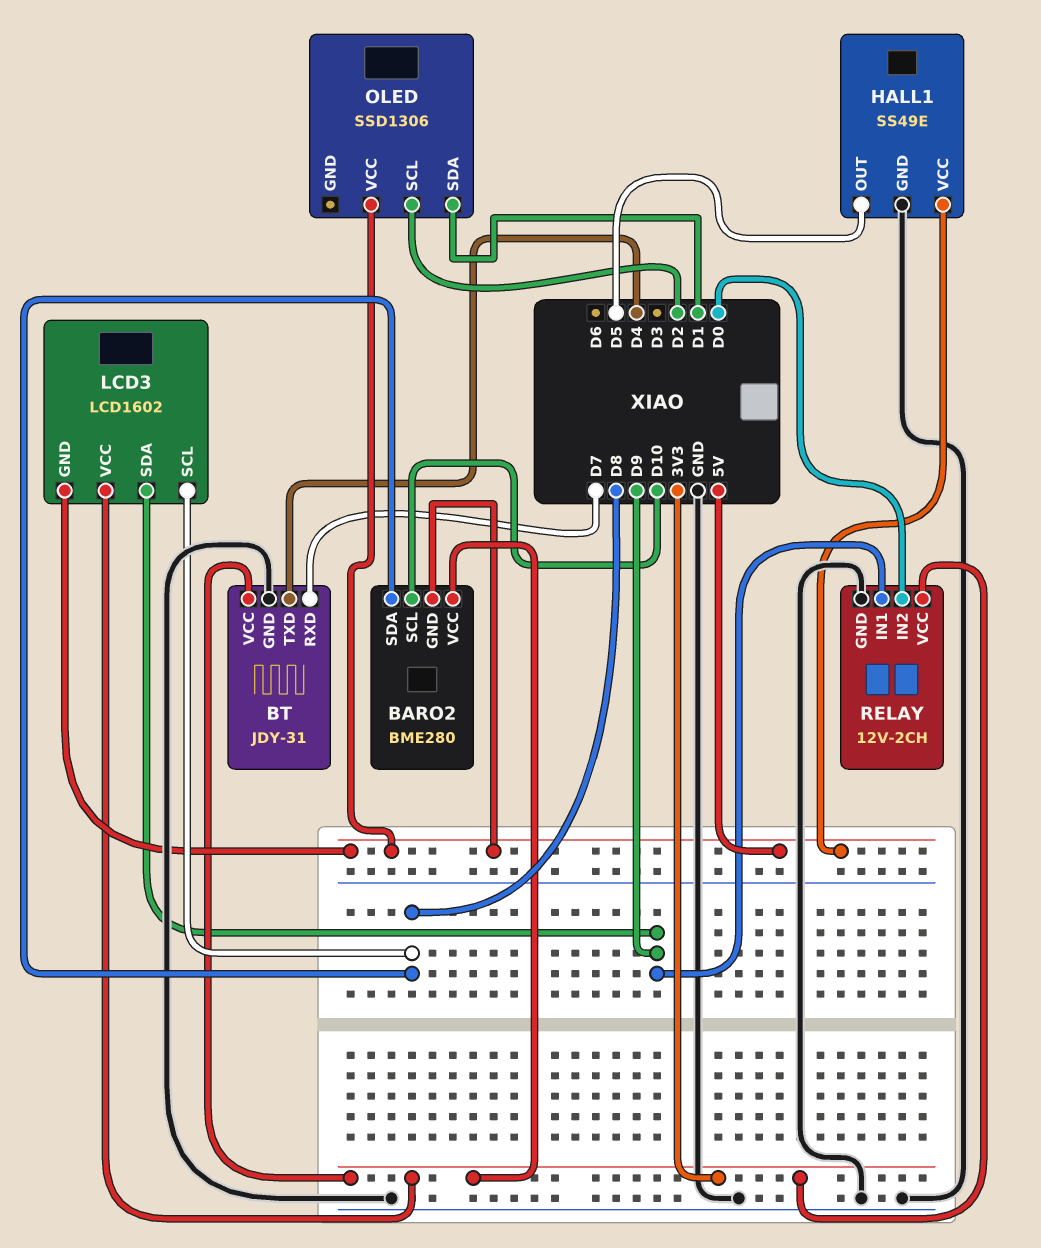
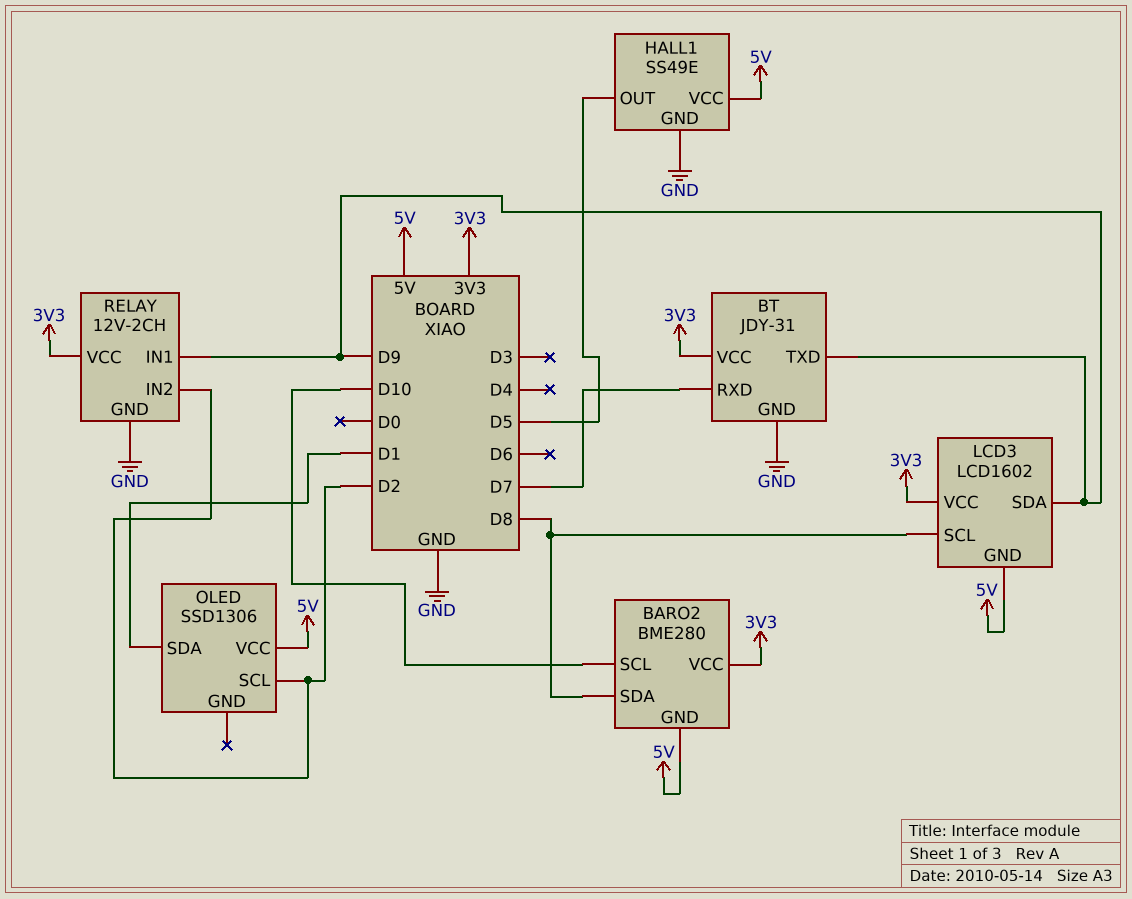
BT pin TXD: D4 -> D9
RELAY pin IN2: D0 -> D2

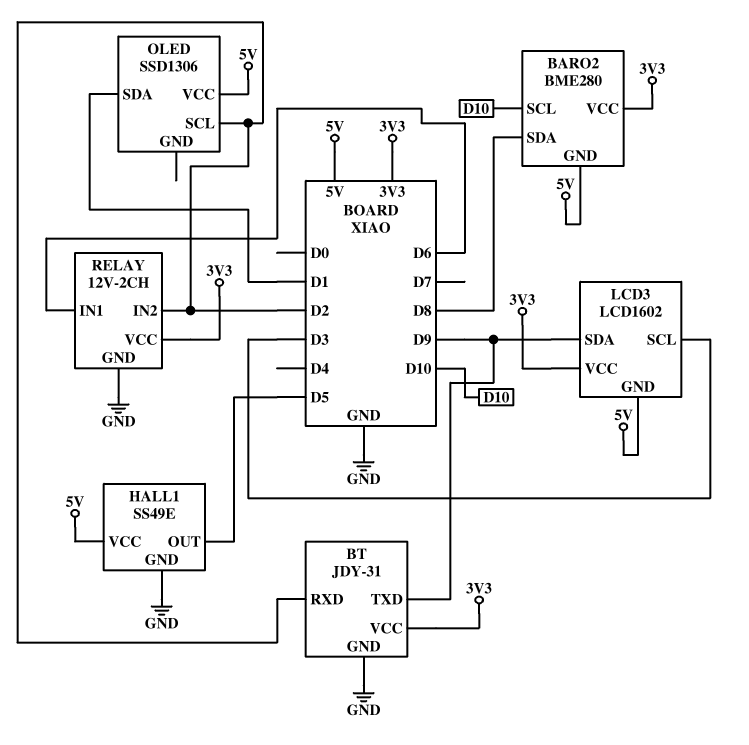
BT pin RXD: D7 -> D2
LCD3 pin SCL: D8 -> D3
RELAY pin IN1: D9 -> D6

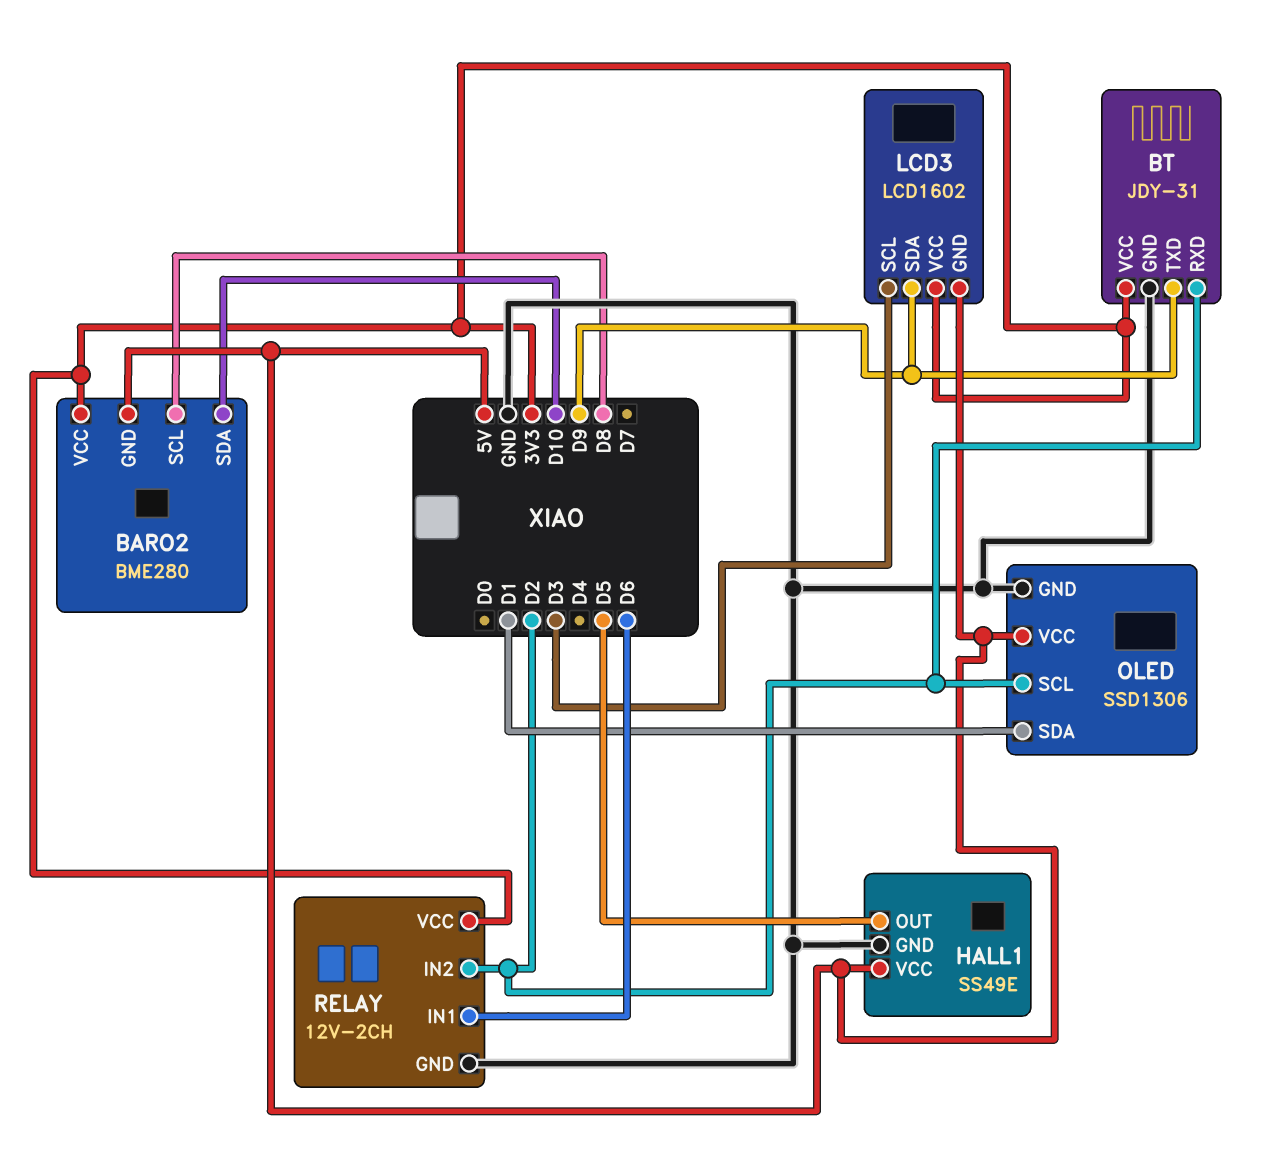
BARO2 pin SCL: D10 -> D8
BARO2 pin SDA: D8 -> D10
OLED pin GND: none -> GND

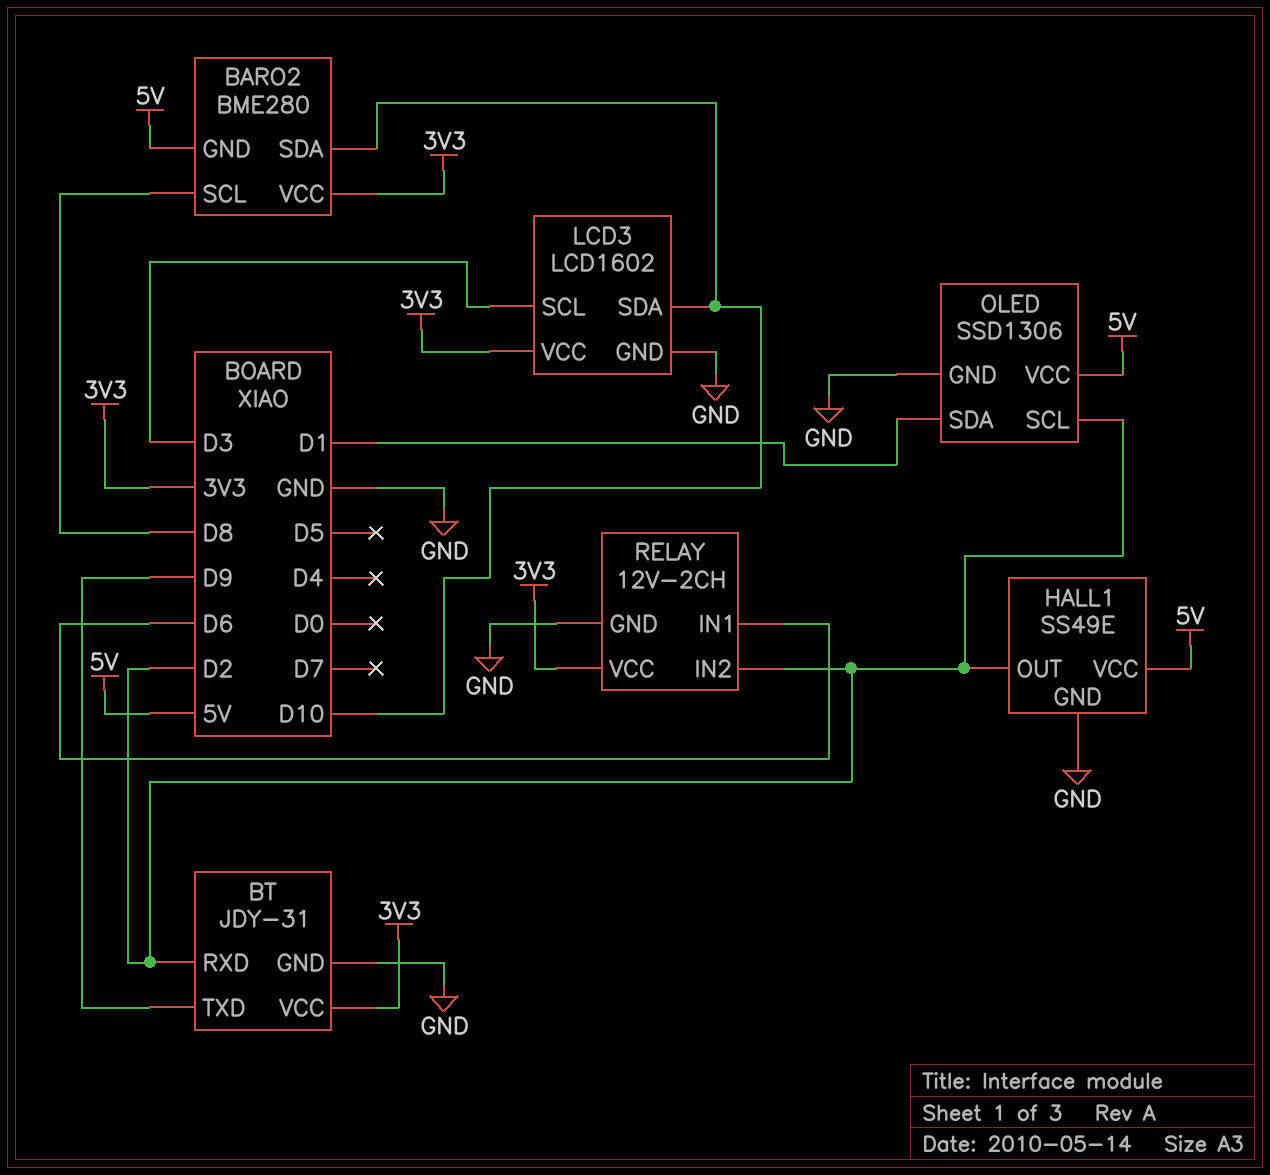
HALL1 pin OUT: D5 -> D2
LCD3 pin GND: 5V -> GND
LCD3 pin SDA: D9 -> D10

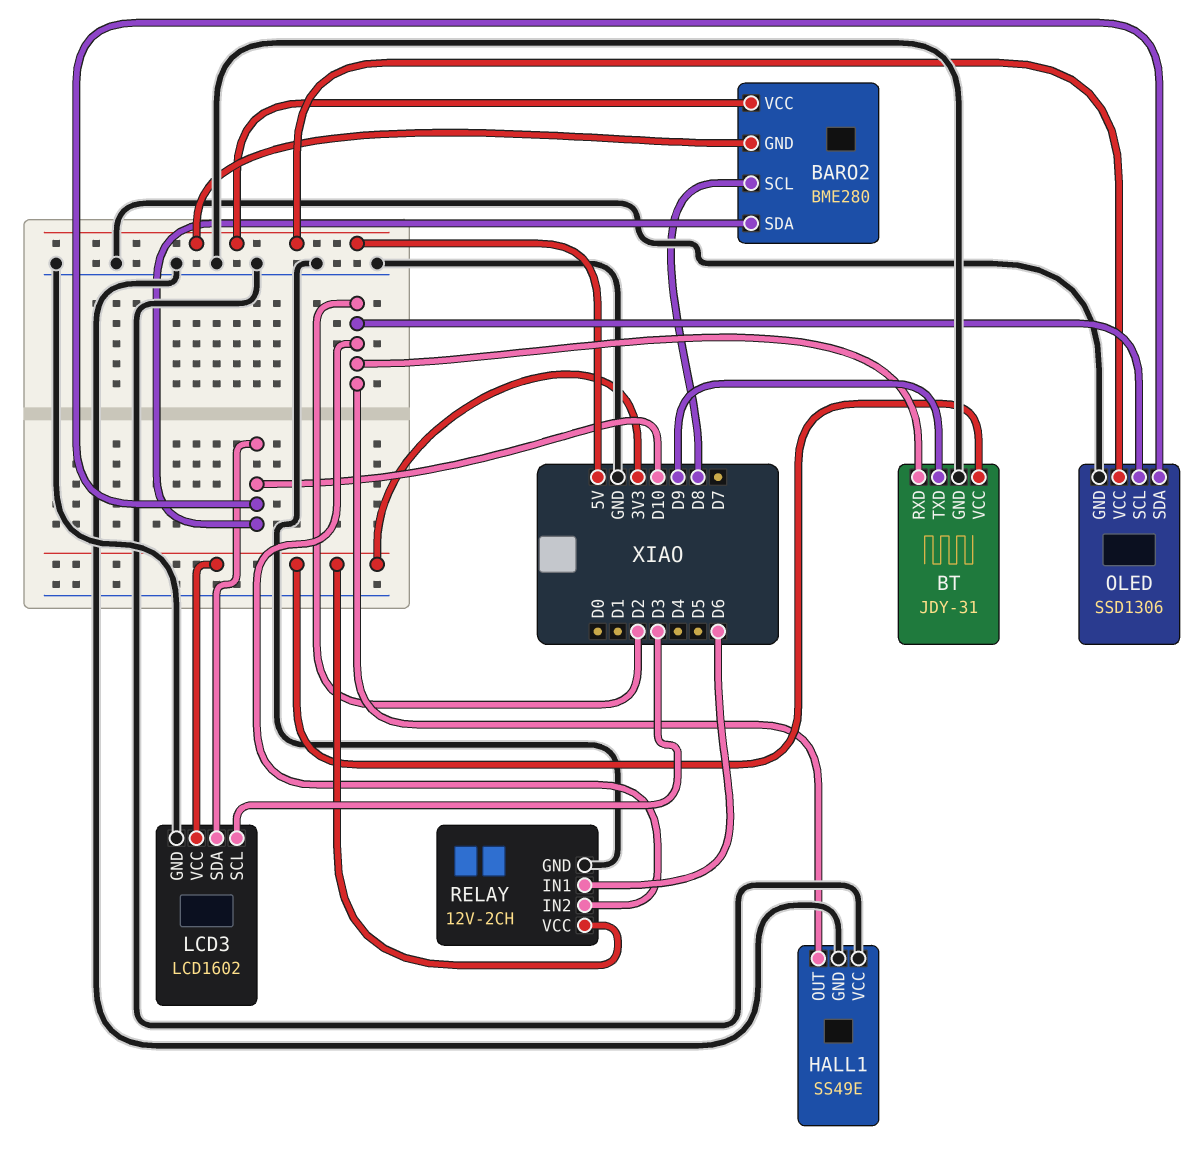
BARO2 pin VCC: 3V3 -> 5V
HALL1 pin VCC: 5V -> GND
OLED pin SDA: D1 -> D10

